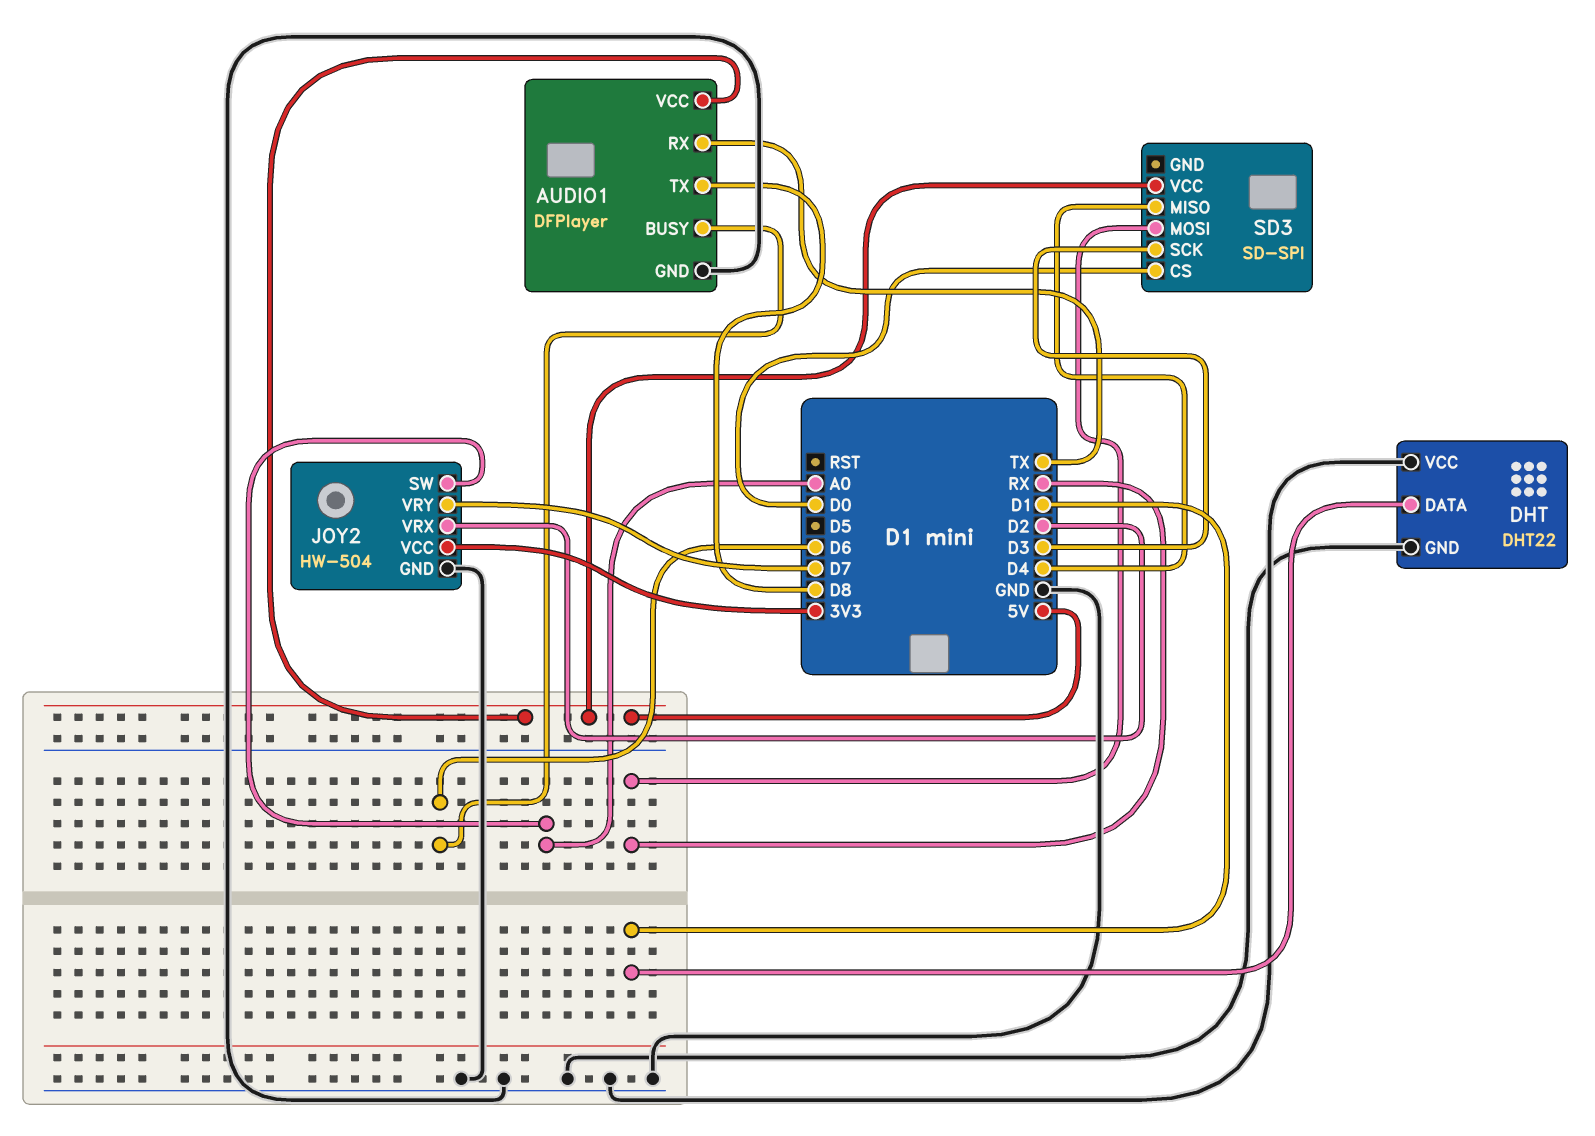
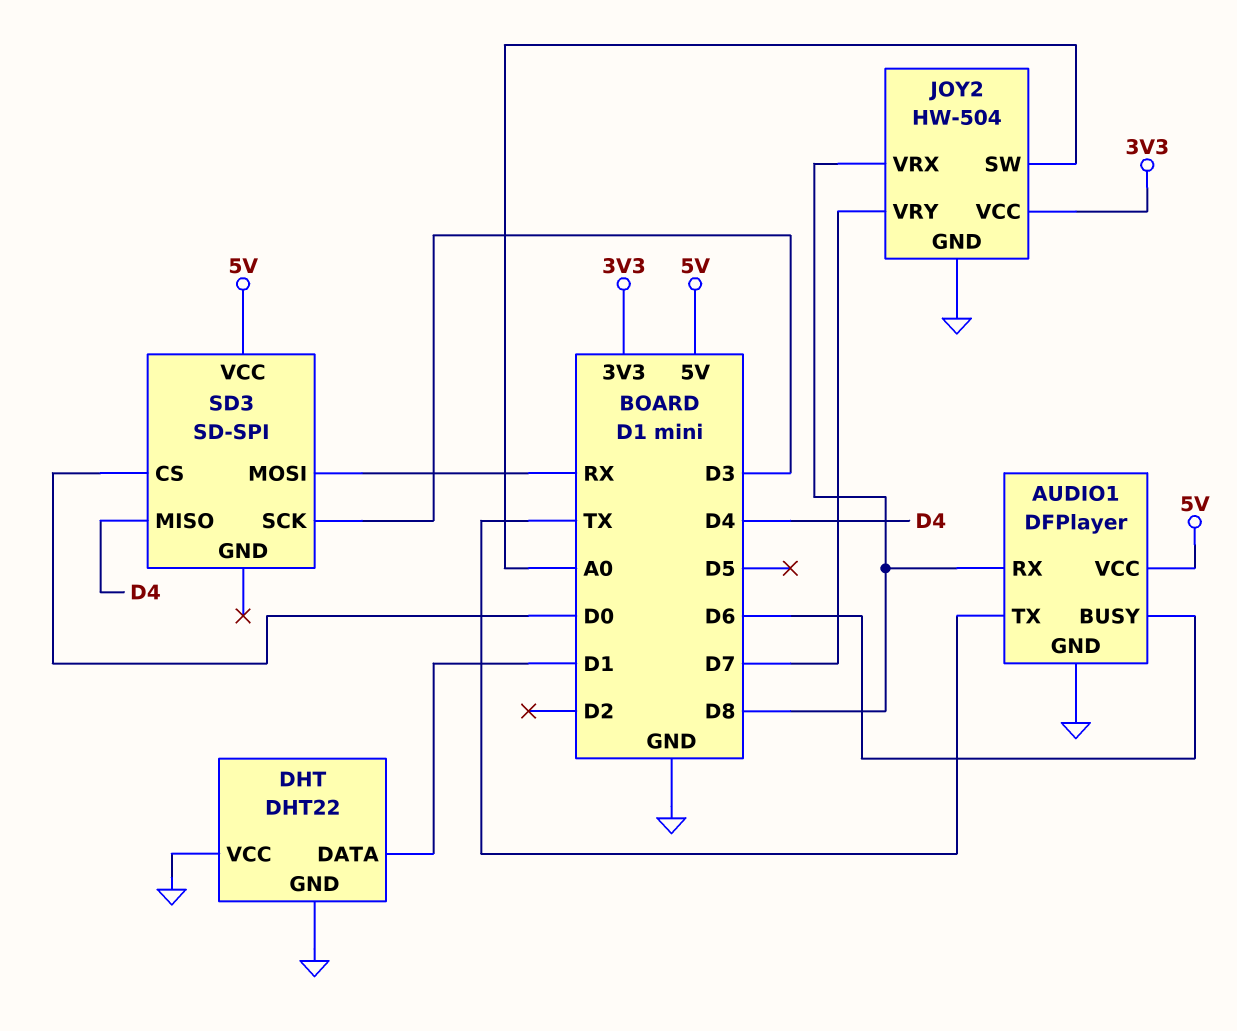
AUDIO1 pin RX: TX -> D8
AUDIO1 pin TX: D8 -> TX
JOY2 pin VRX: D2 -> D8

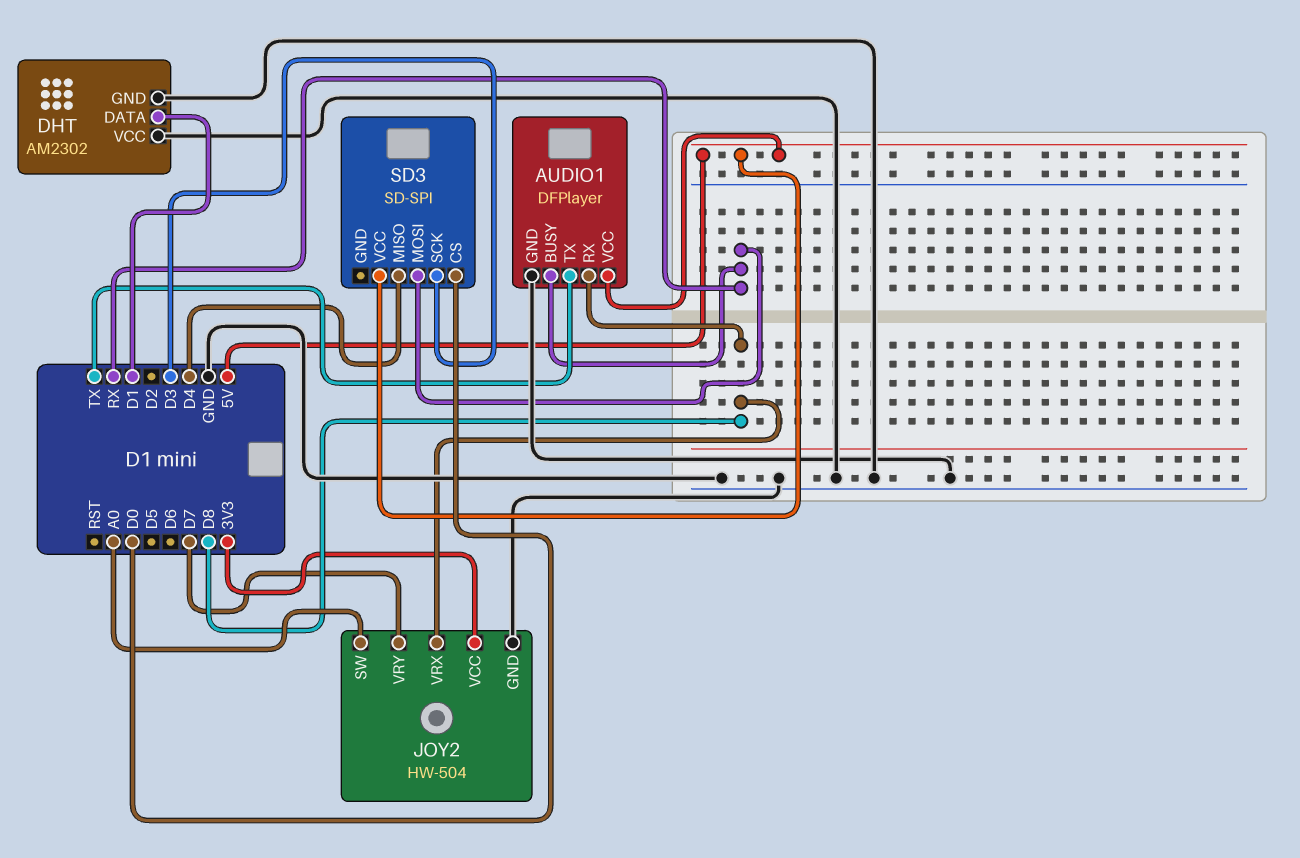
AUDIO1 pin BUSY: D6 -> RX
DHT: DHT22 -> AM2302

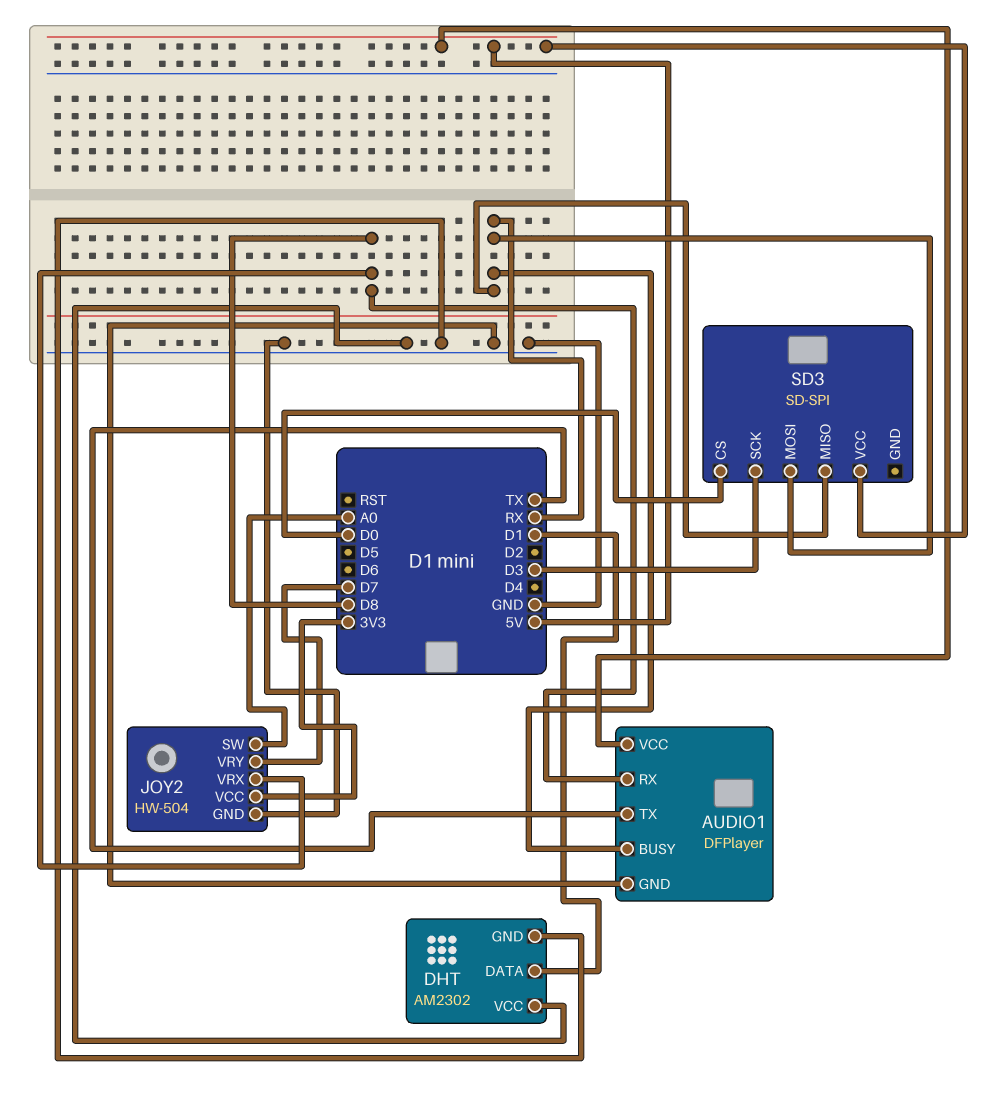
SD3 pin MISO: D4 -> RX

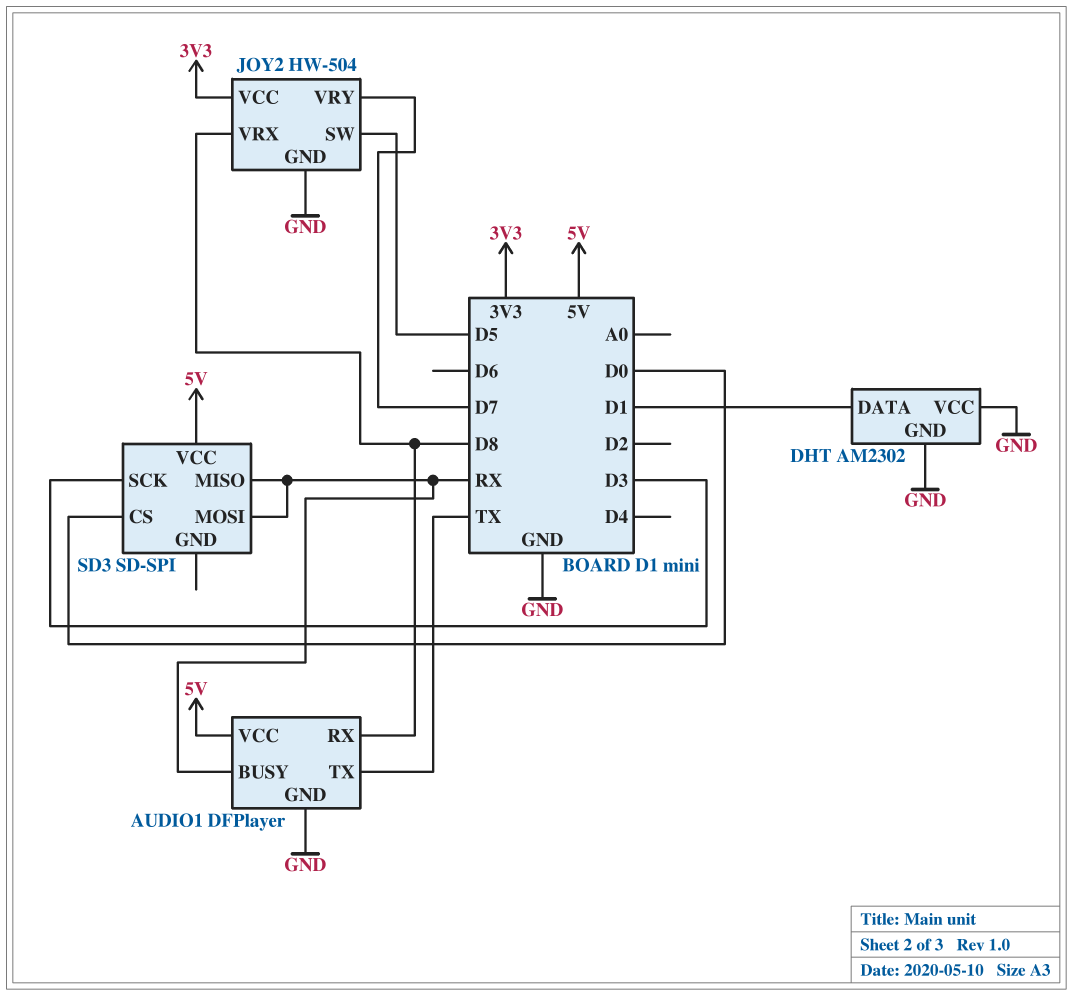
JOY2 pin SW: A0 -> D5

